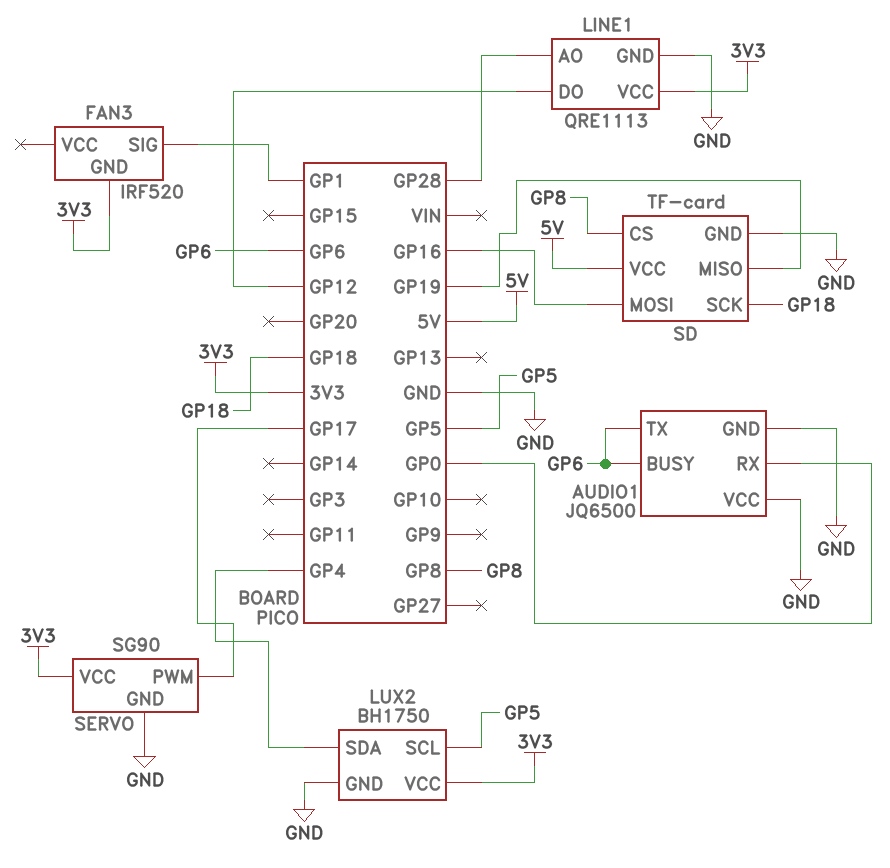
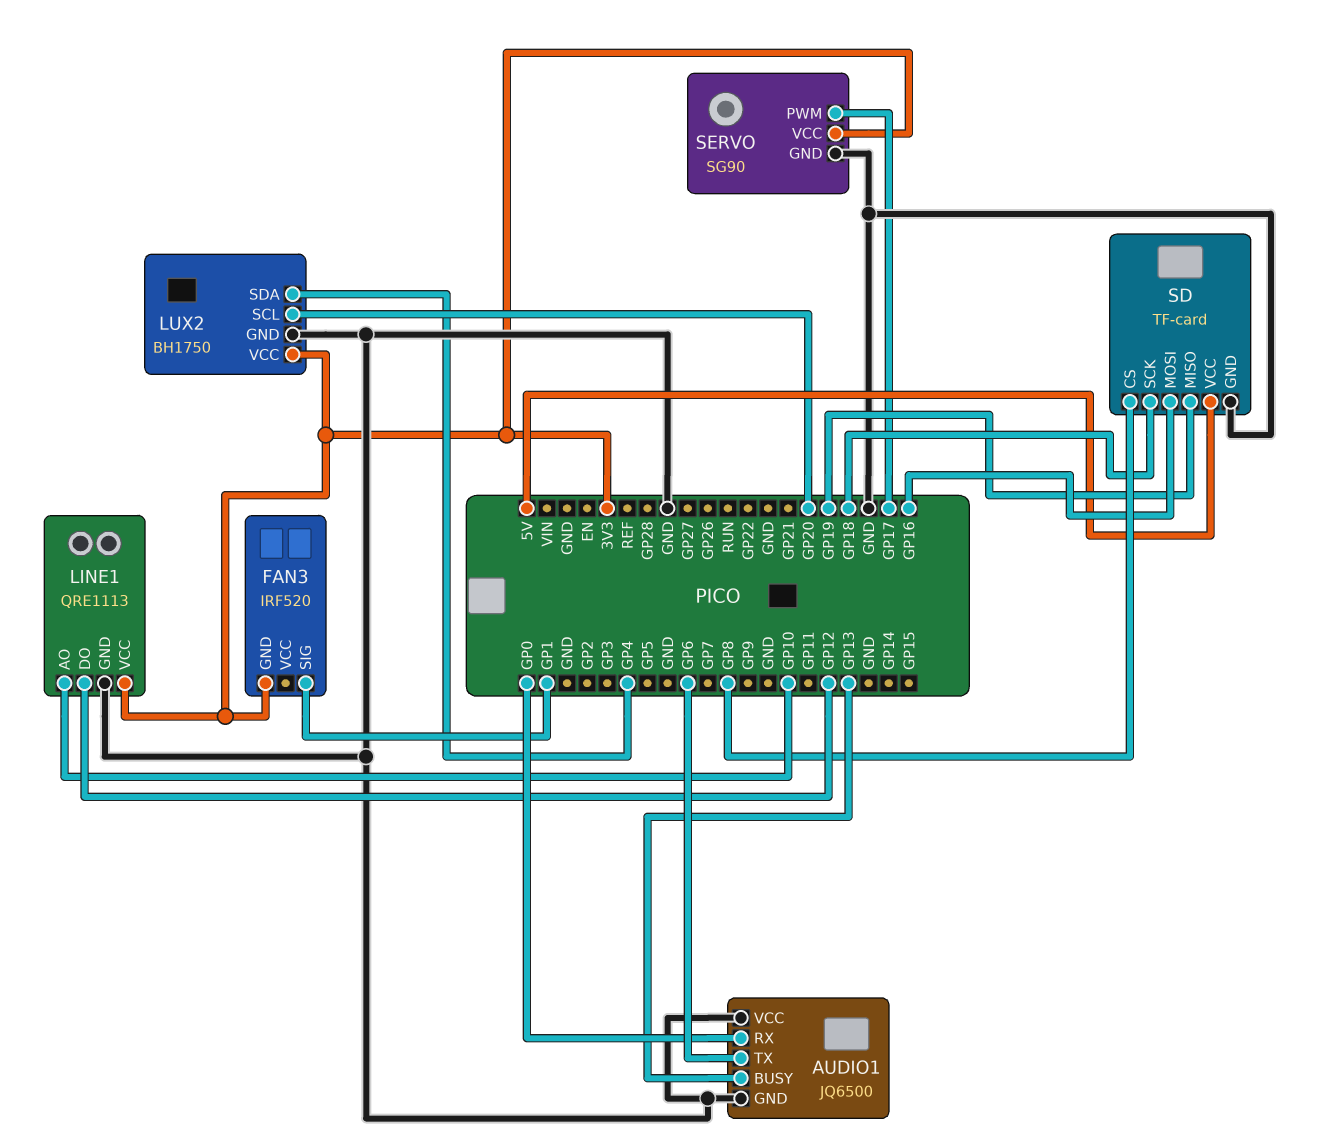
AUDIO1 pin BUSY: GP6 -> GP13
LINE1 pin AO: GP28 -> GP10
LUX2 pin SCL: GP5 -> GP20

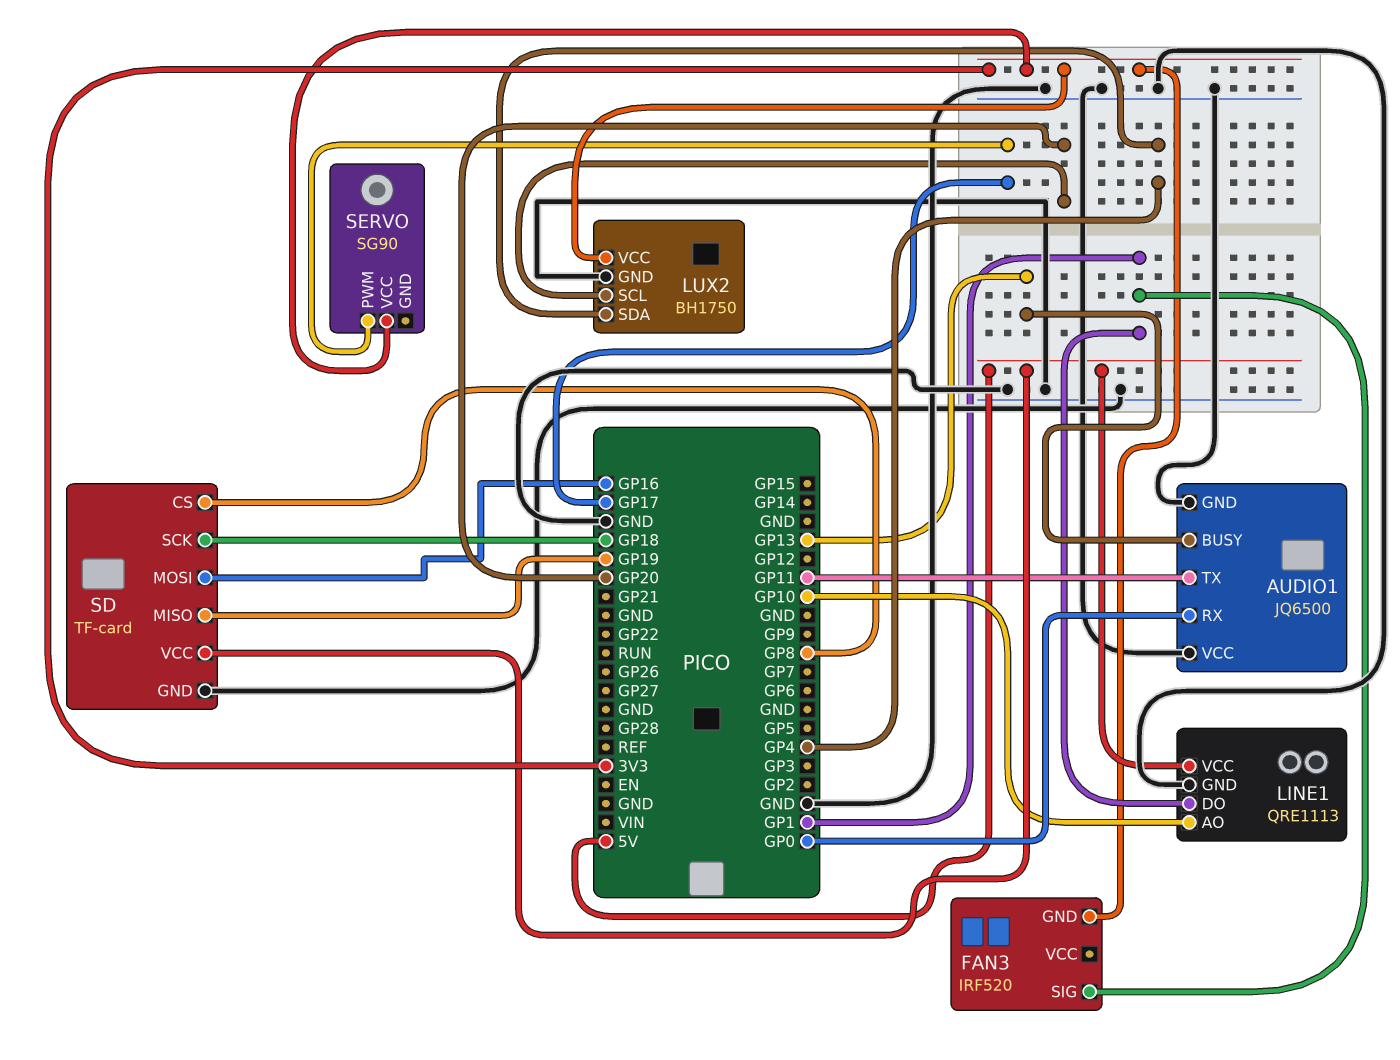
AUDIO1 pin TX: GP6 -> GP11
LINE1 pin DO: GP12 -> GP1
LINE1 pin VCC: 3V3 -> 5V
SERVO pin GND: GND -> none

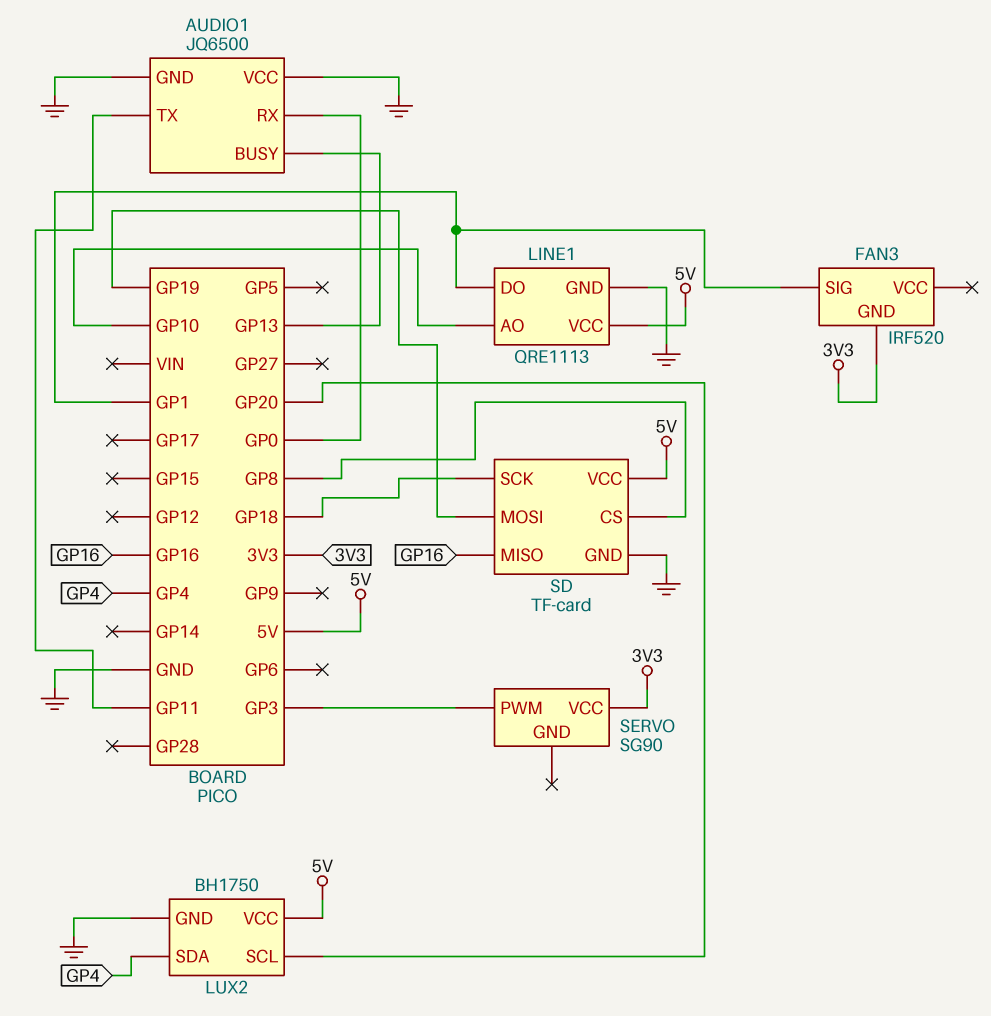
LUX2 pin VCC: 3V3 -> 5V
SD pin MISO: GP19 -> GP16
SD pin MOSI: GP16 -> GP19
SERVO pin PWM: GP17 -> GP3

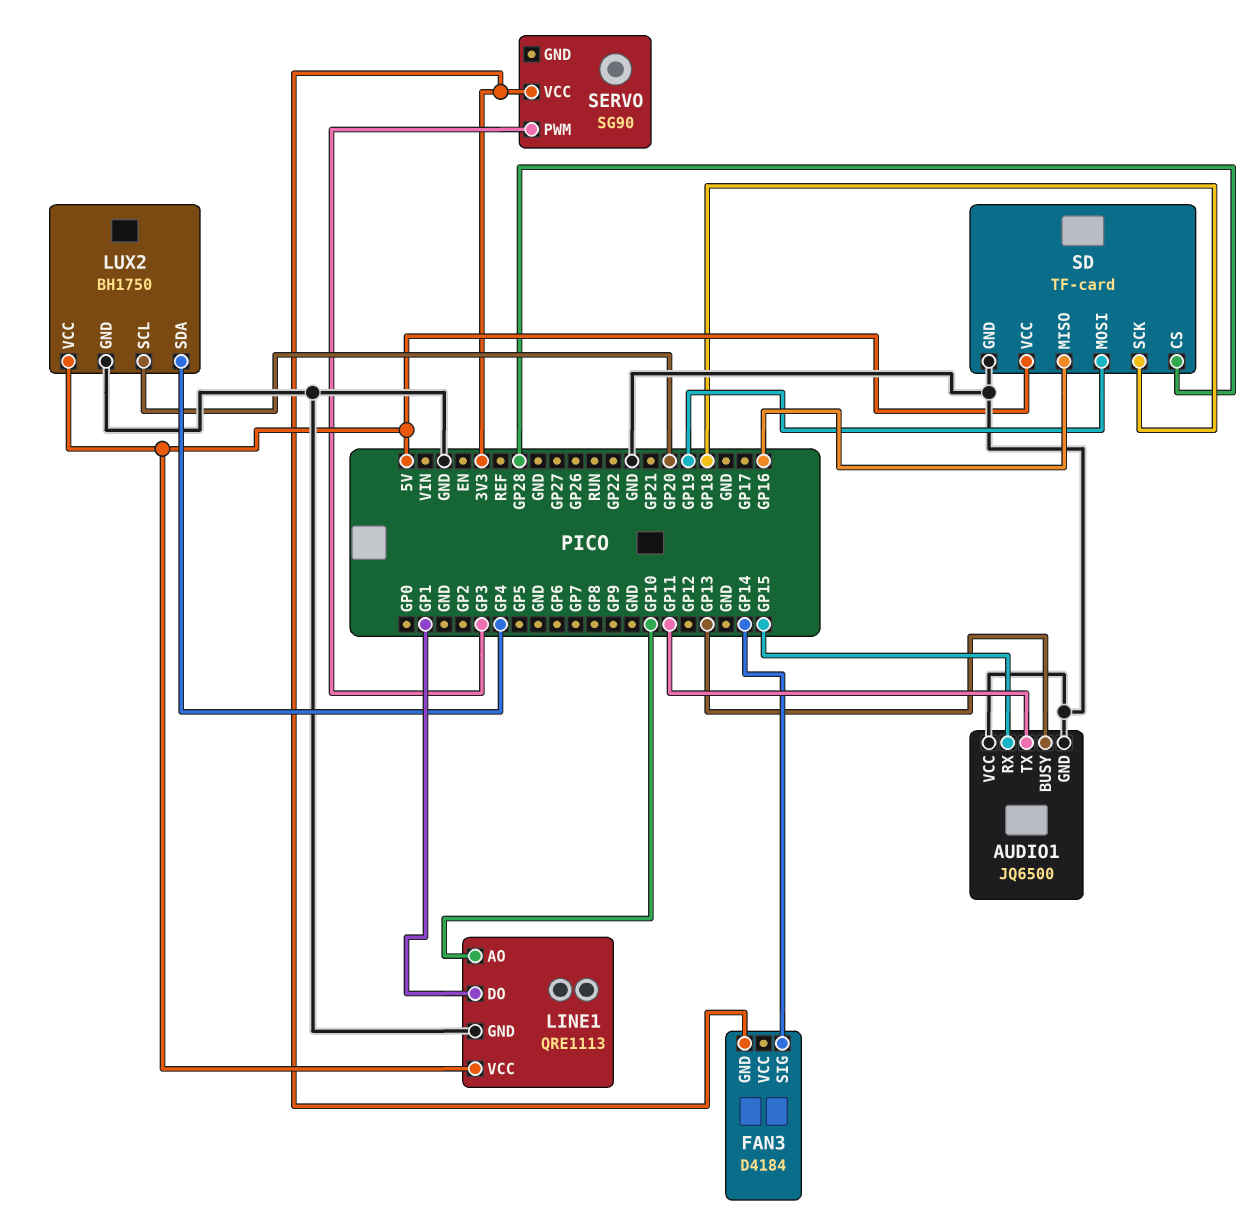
AUDIO1 pin RX: GP0 -> GP15
FAN3: IRF520 -> D4184
FAN3 pin SIG: GP1 -> GP14
SD pin CS: GP8 -> GP28

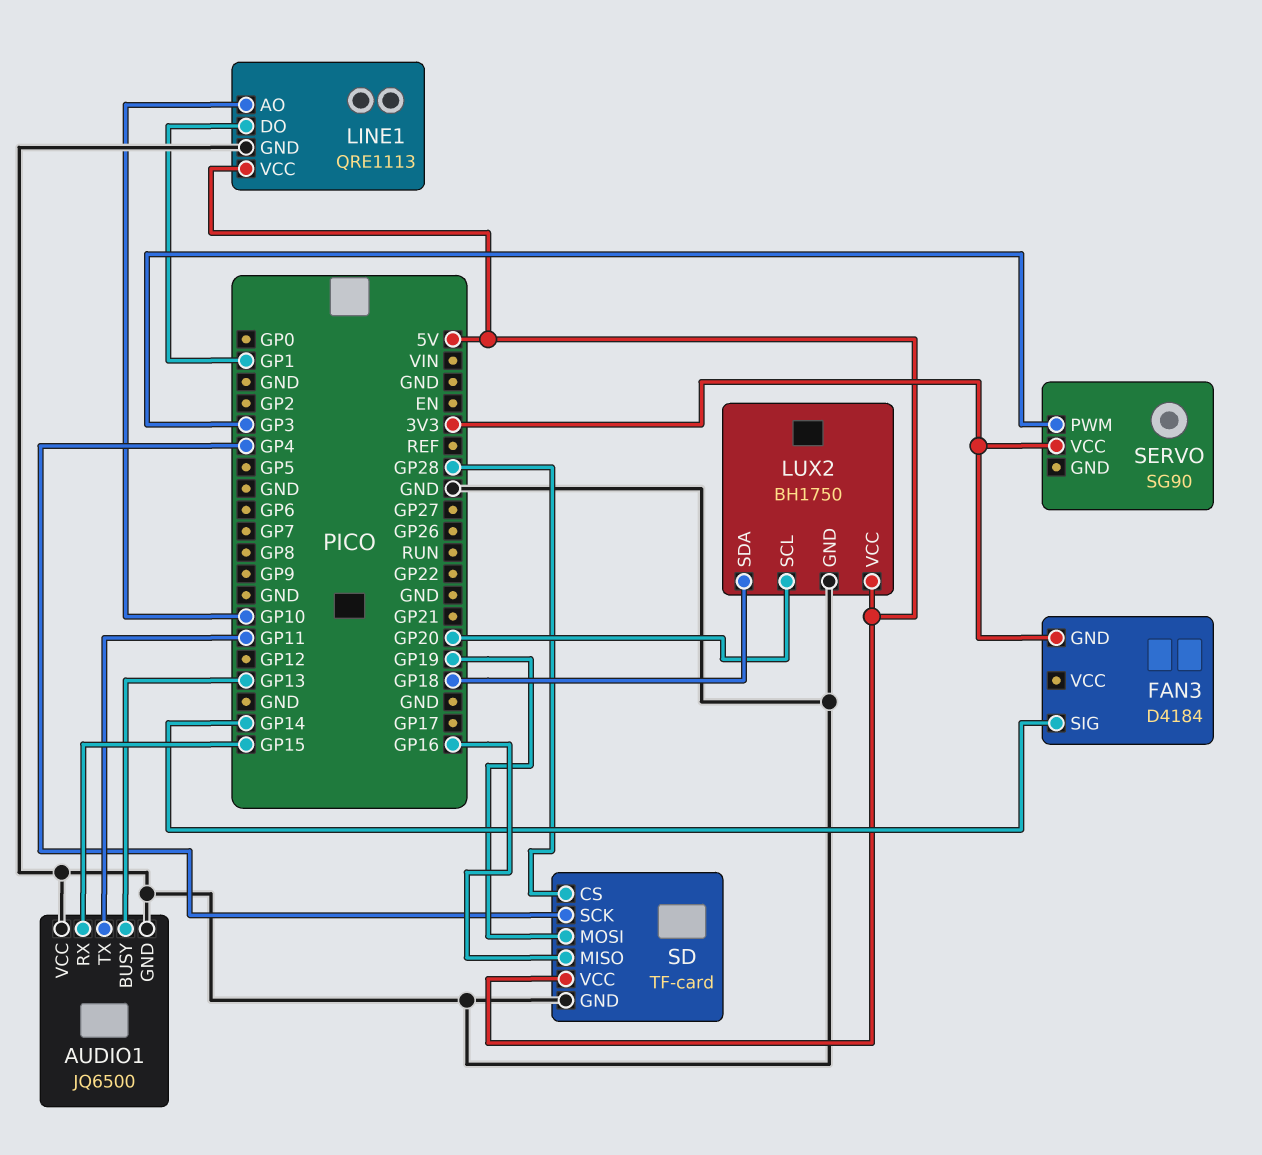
LUX2 pin SDA: GP4 -> GP18
SD pin SCK: GP18 -> GP4

